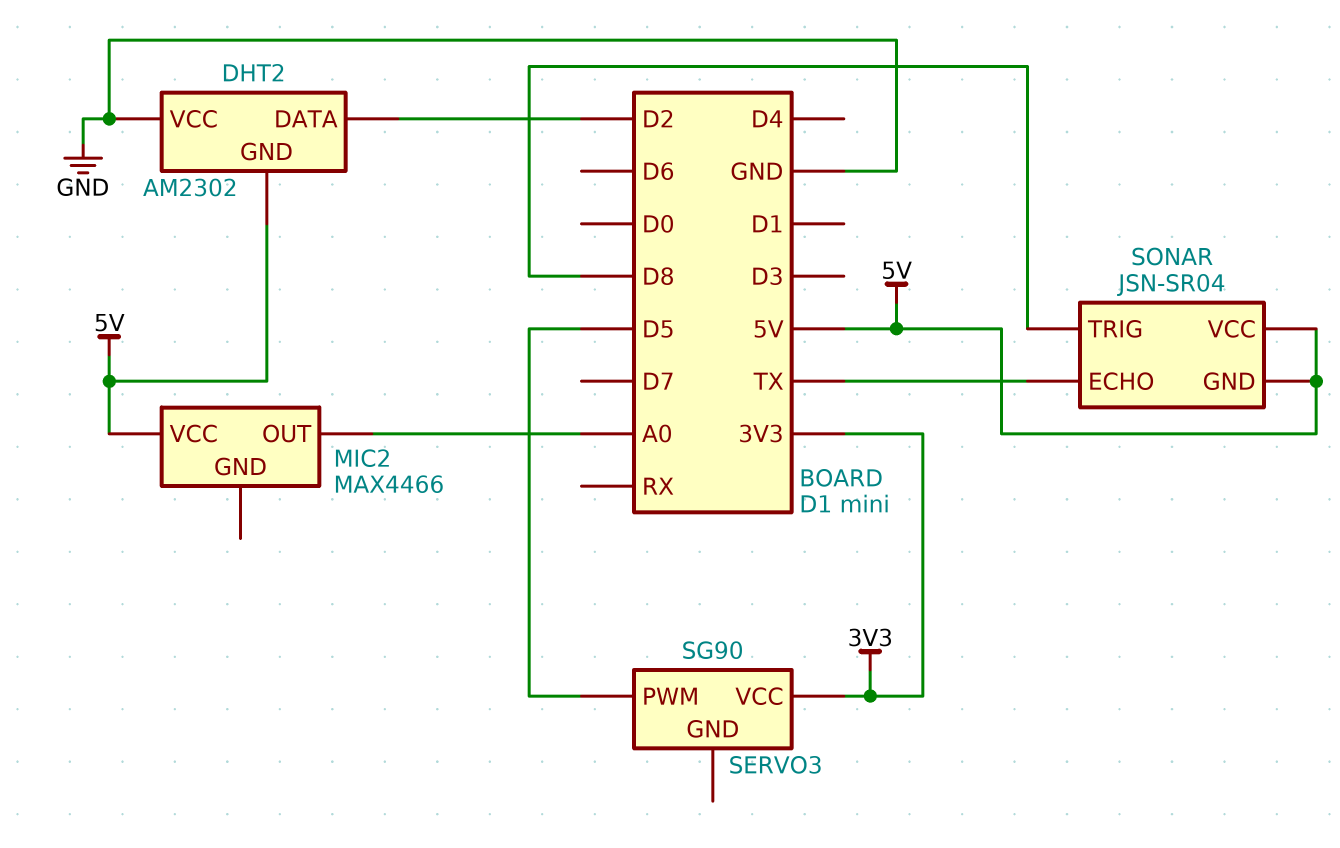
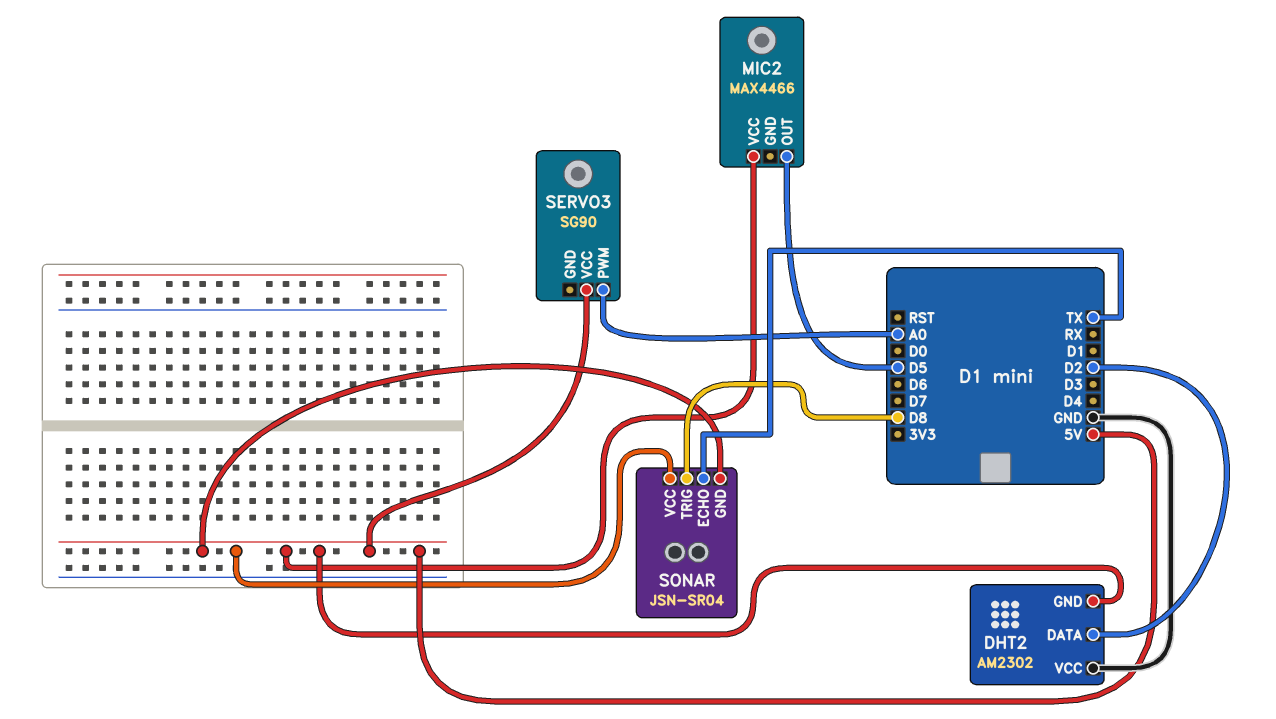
MIC2 pin OUT: A0 -> D5
SERVO3 pin PWM: D5 -> A0
SERVO3 pin VCC: 3V3 -> 5V

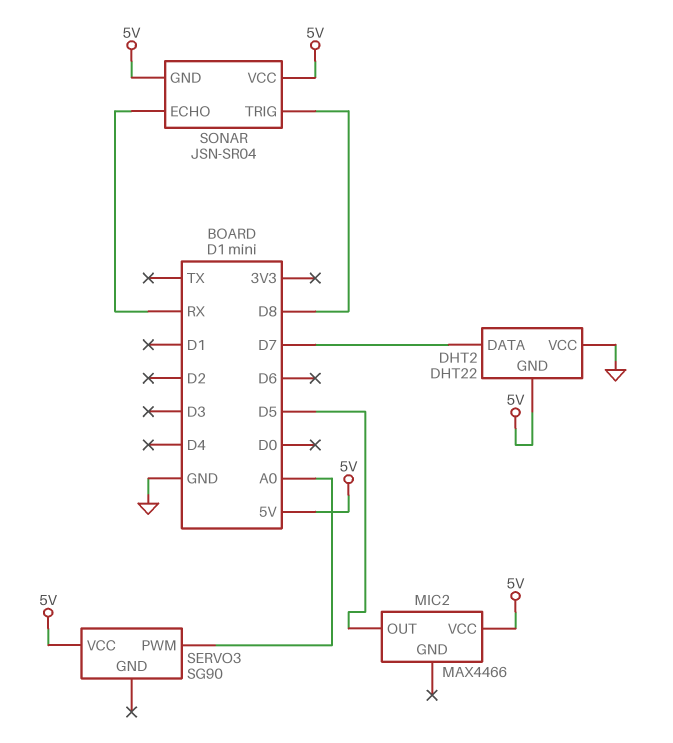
DHT2: AM2302 -> DHT22
DHT2 pin DATA: D2 -> D7
SONAR pin ECHO: TX -> RX

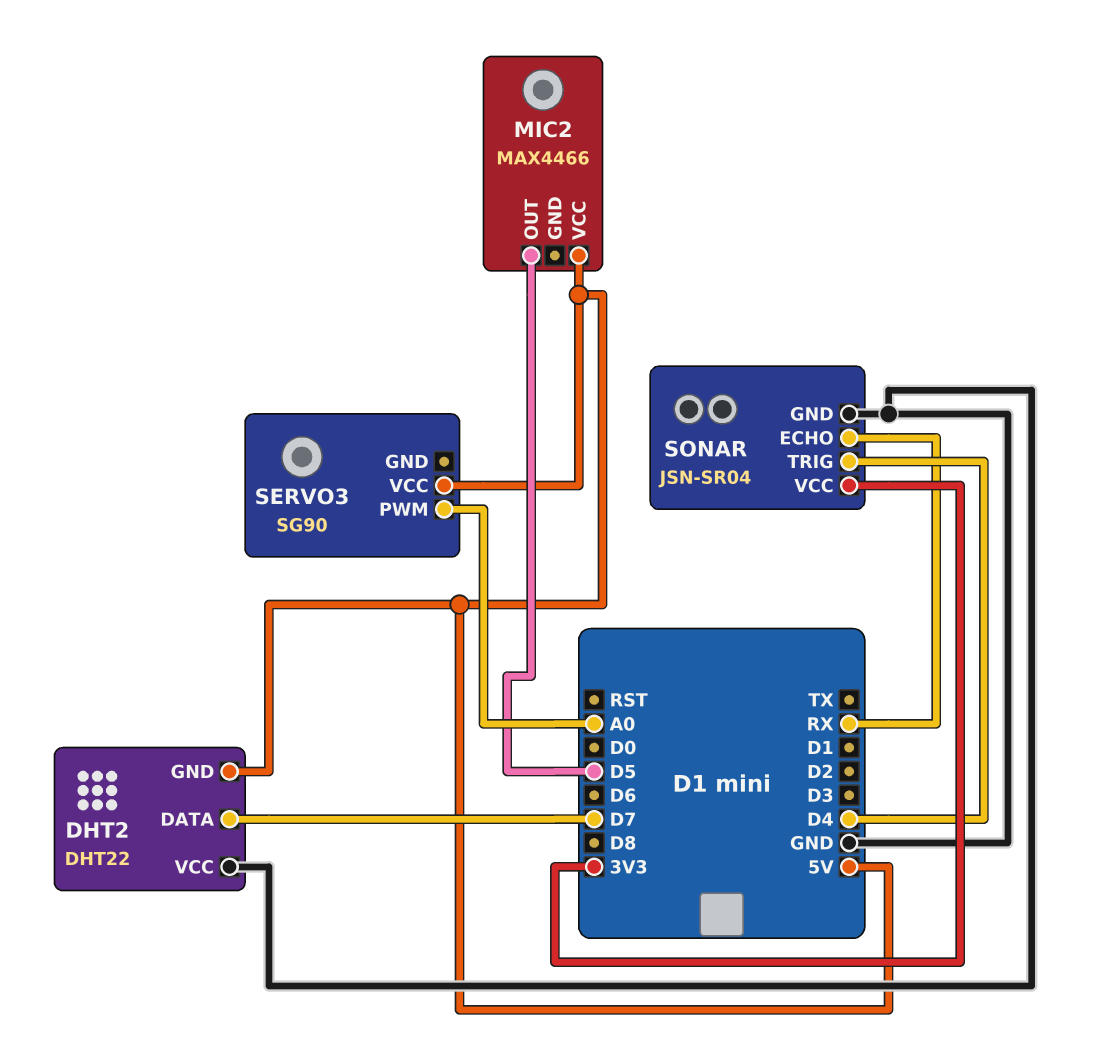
SONAR pin GND: 5V -> GND
SONAR pin TRIG: D8 -> D4
SONAR pin VCC: 5V -> 3V3

